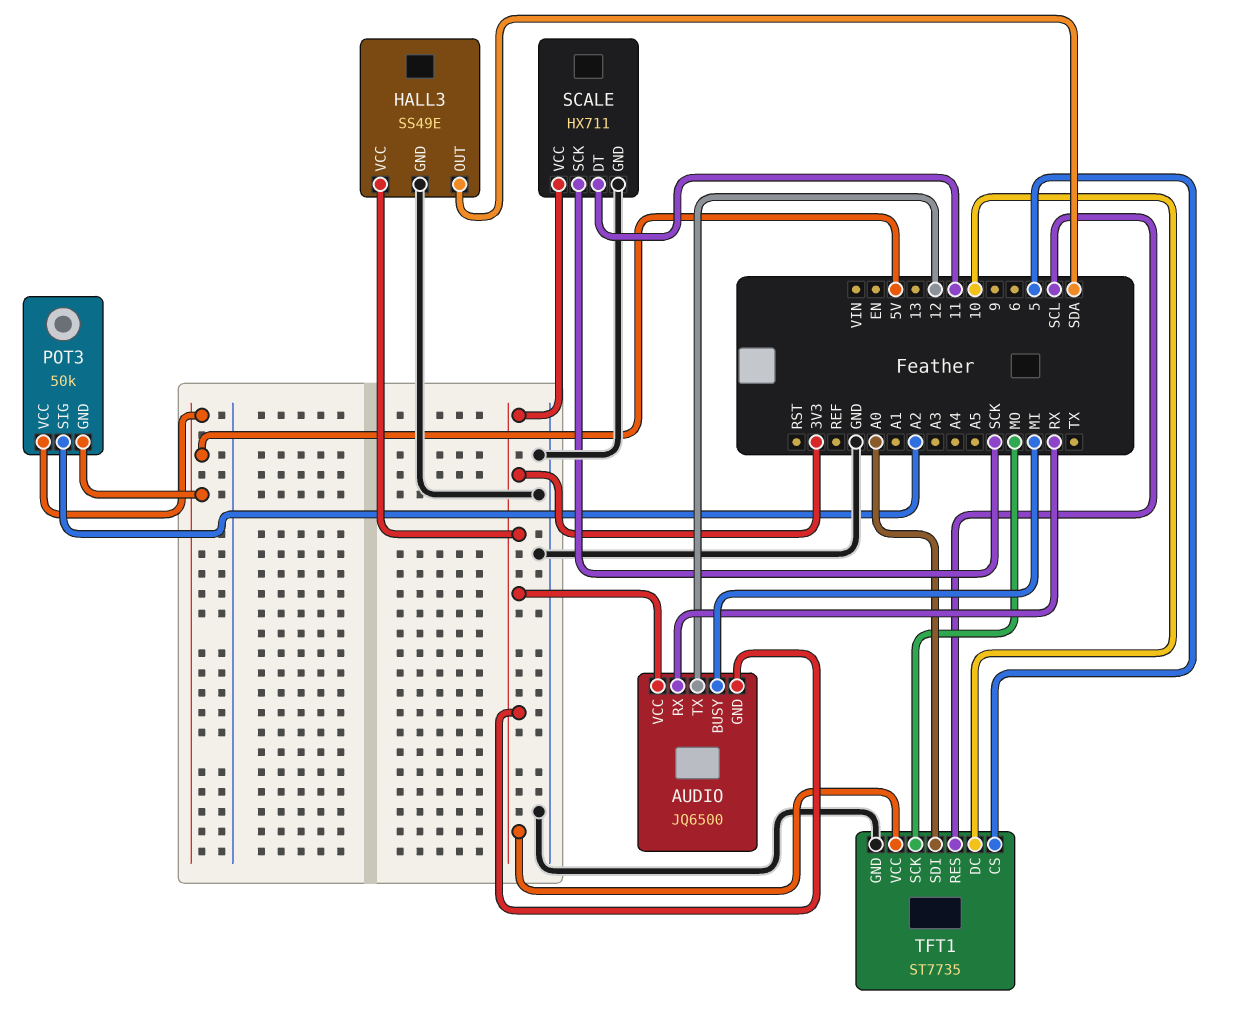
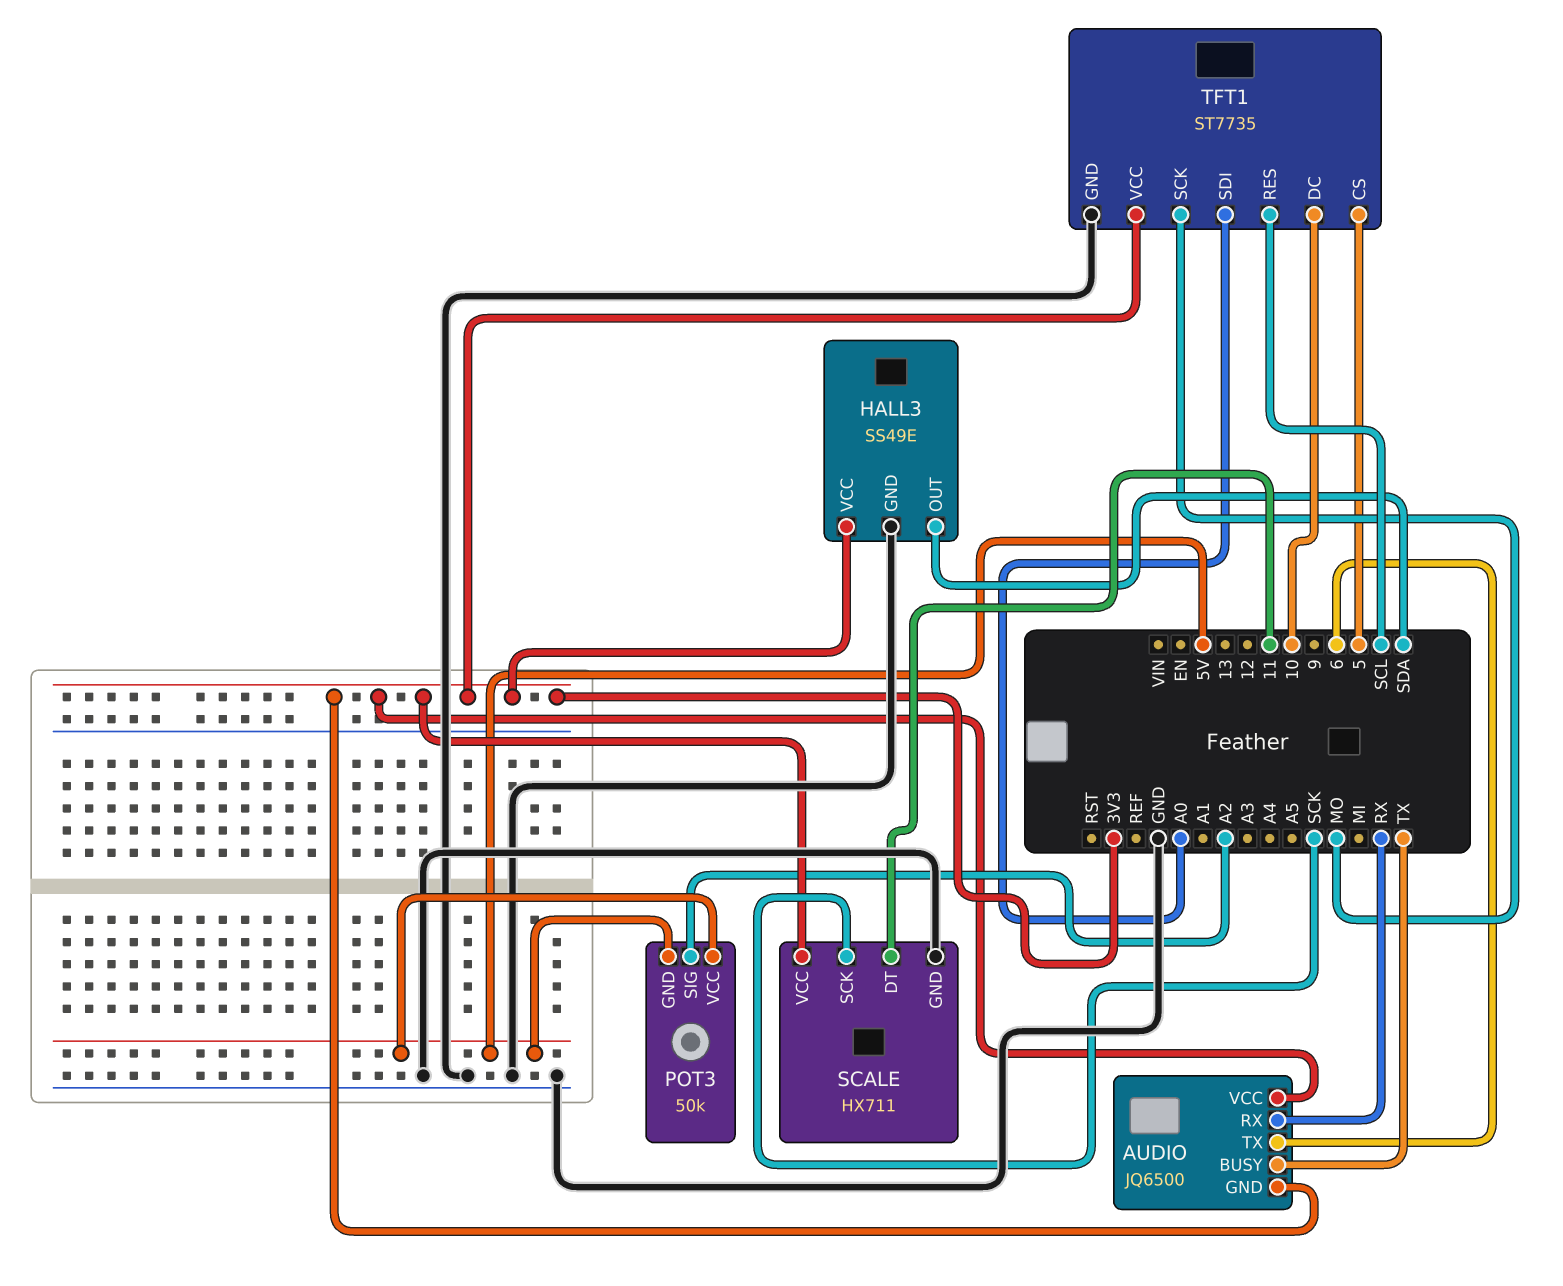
AUDIO pin BUSY: MI -> TX
AUDIO pin TX: 12 -> 6

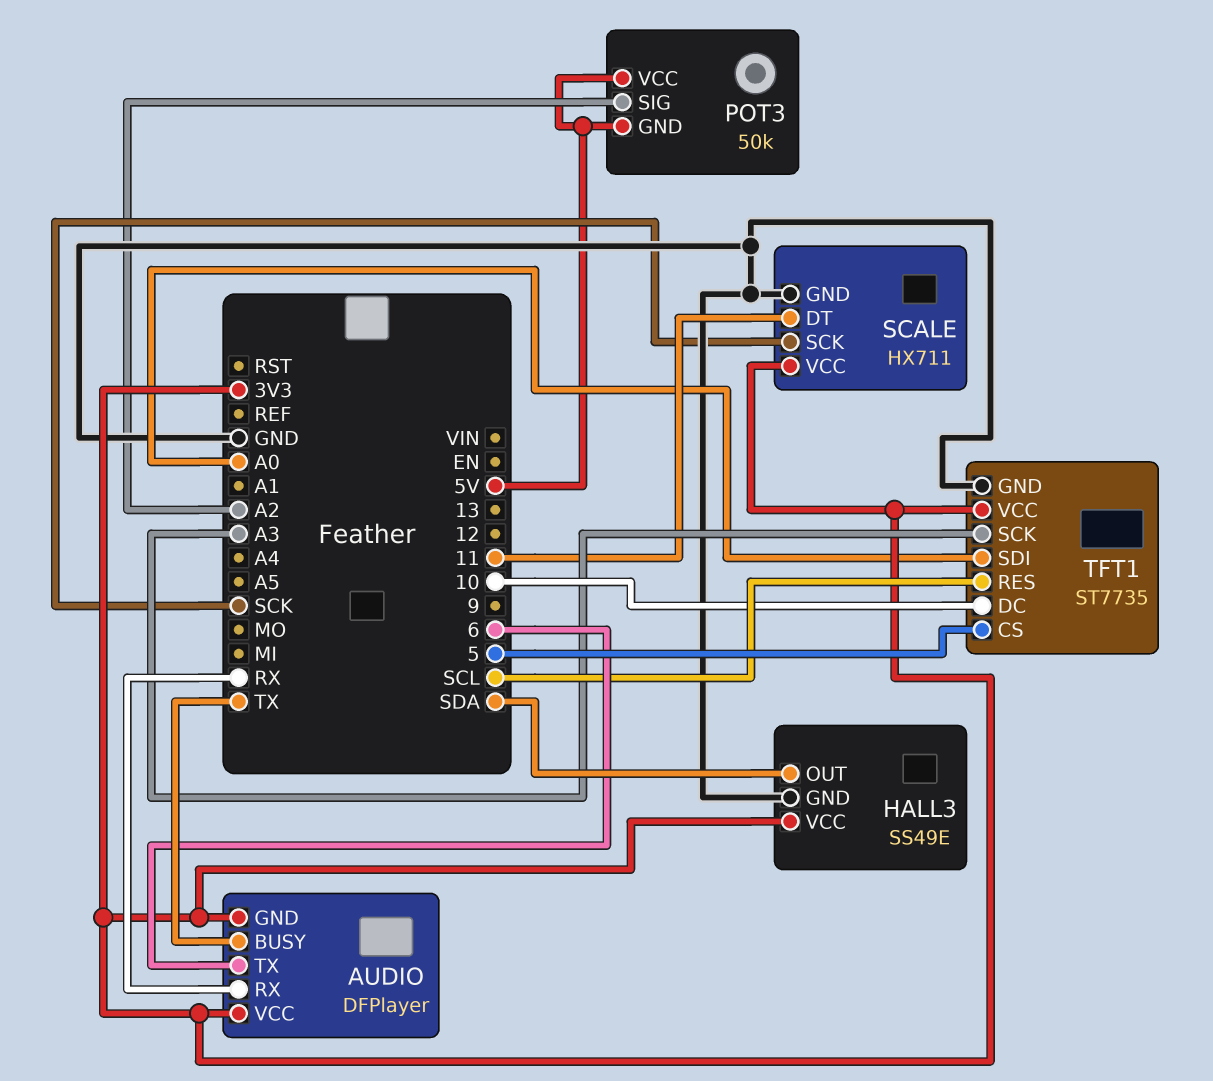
AUDIO: JQ6500 -> DFPlayer
TFT1 pin SCK: MO -> A3

